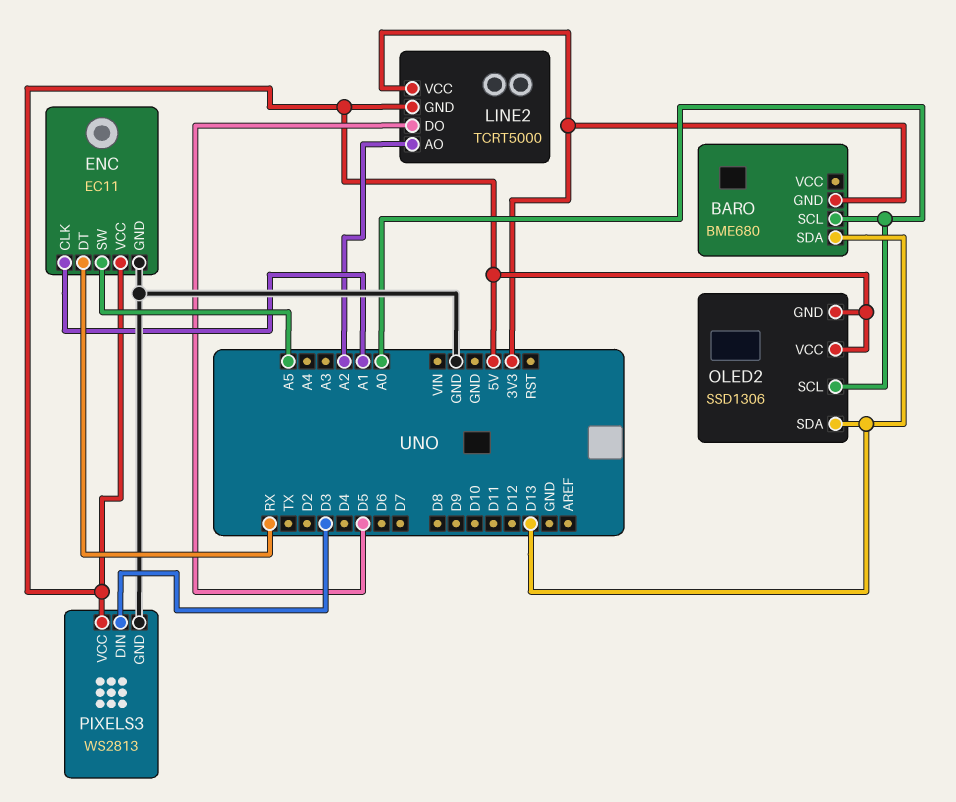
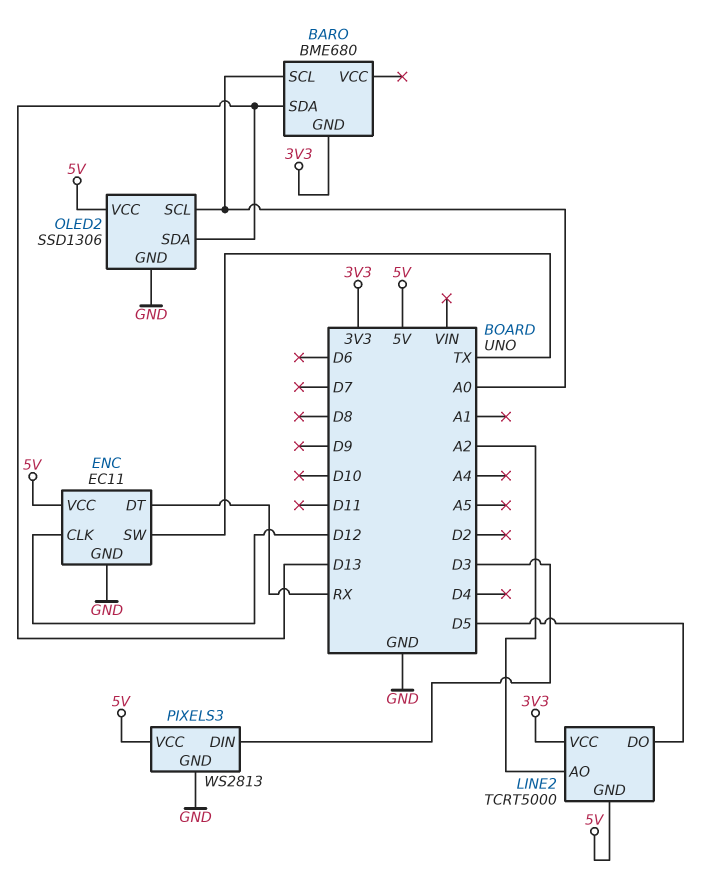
ENC pin CLK: A1 -> D12
ENC pin SW: A5 -> TX
OLED2 pin GND: 5V -> GND

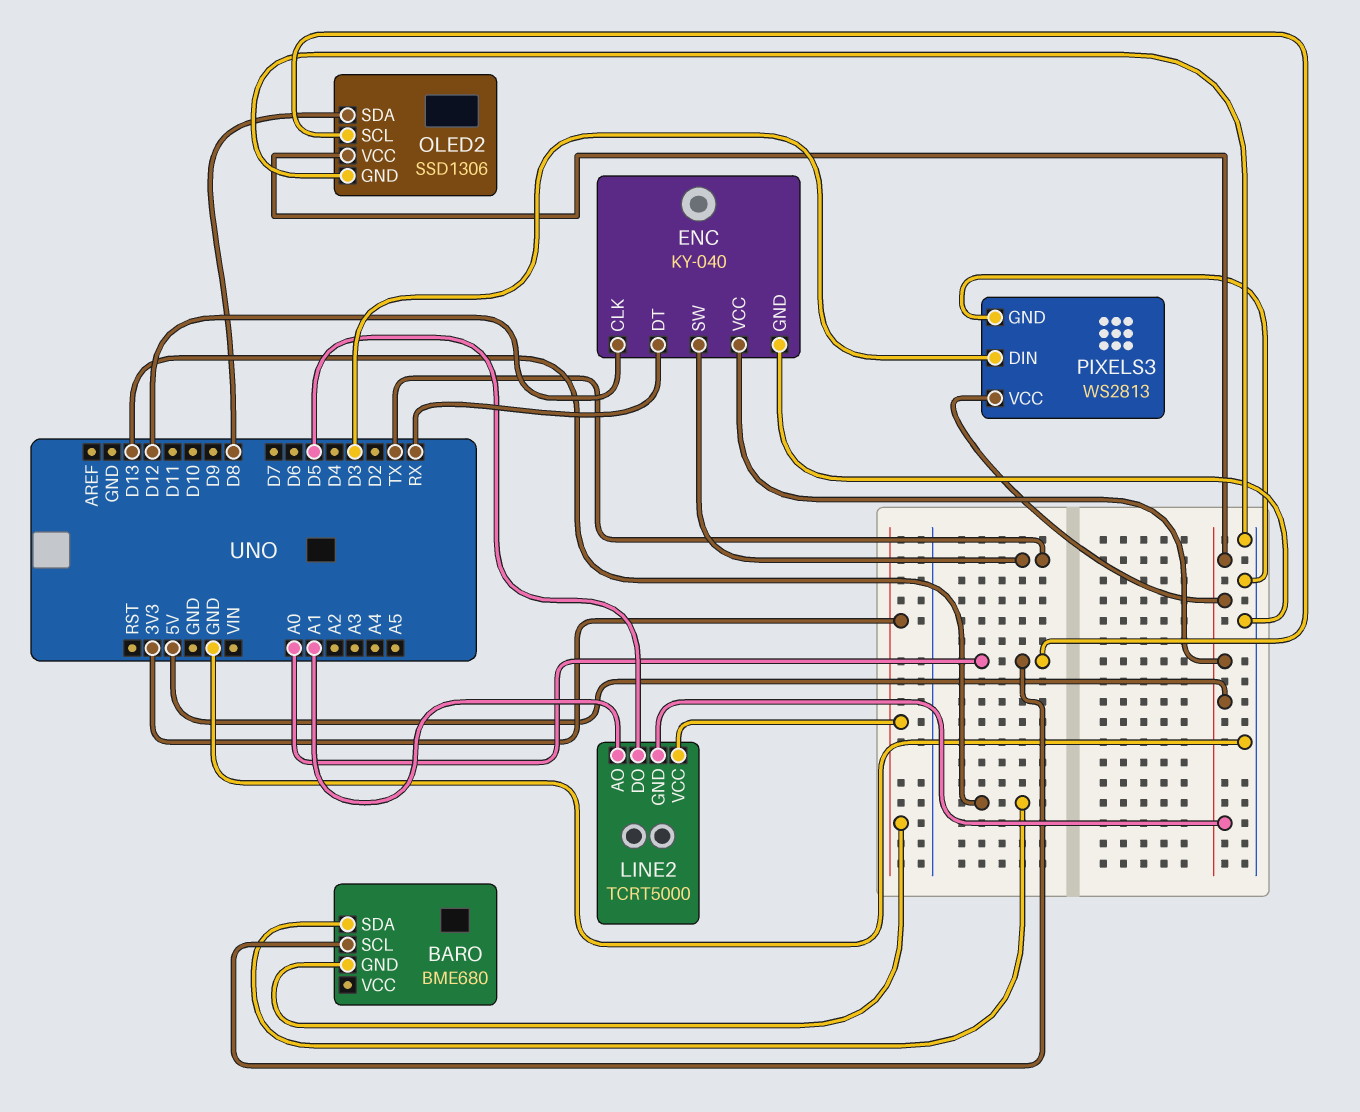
ENC: EC11 -> KY-040
LINE2 pin AO: A2 -> A1
OLED2 pin SDA: D13 -> D8

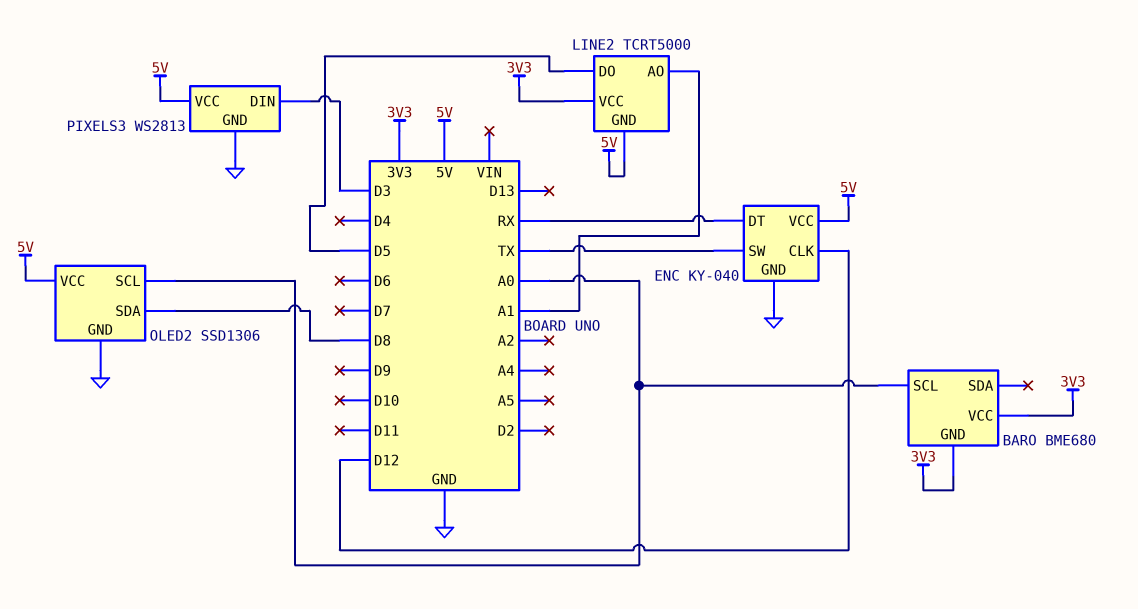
BARO pin SDA: D13 -> none
BARO pin VCC: none -> 3V3

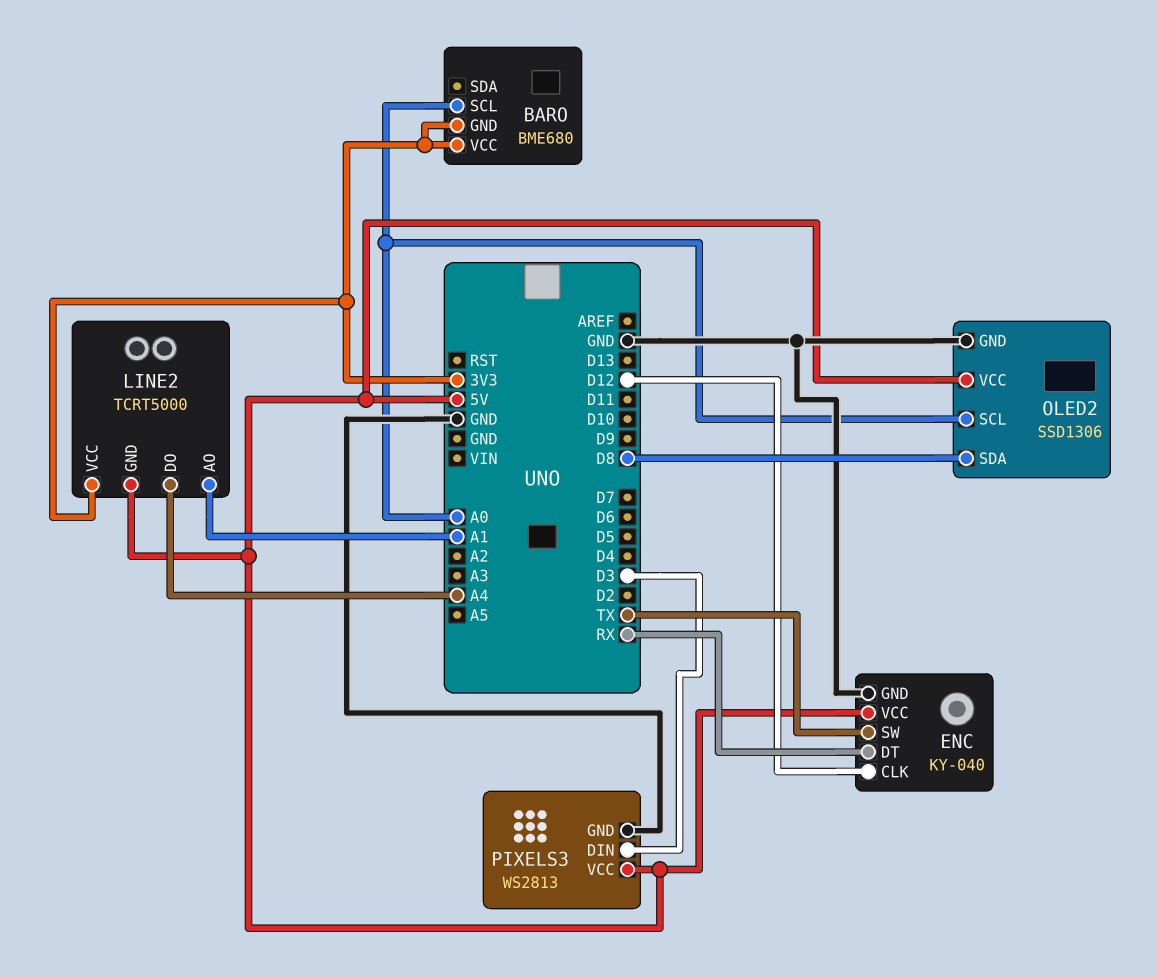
LINE2 pin DO: D5 -> A4

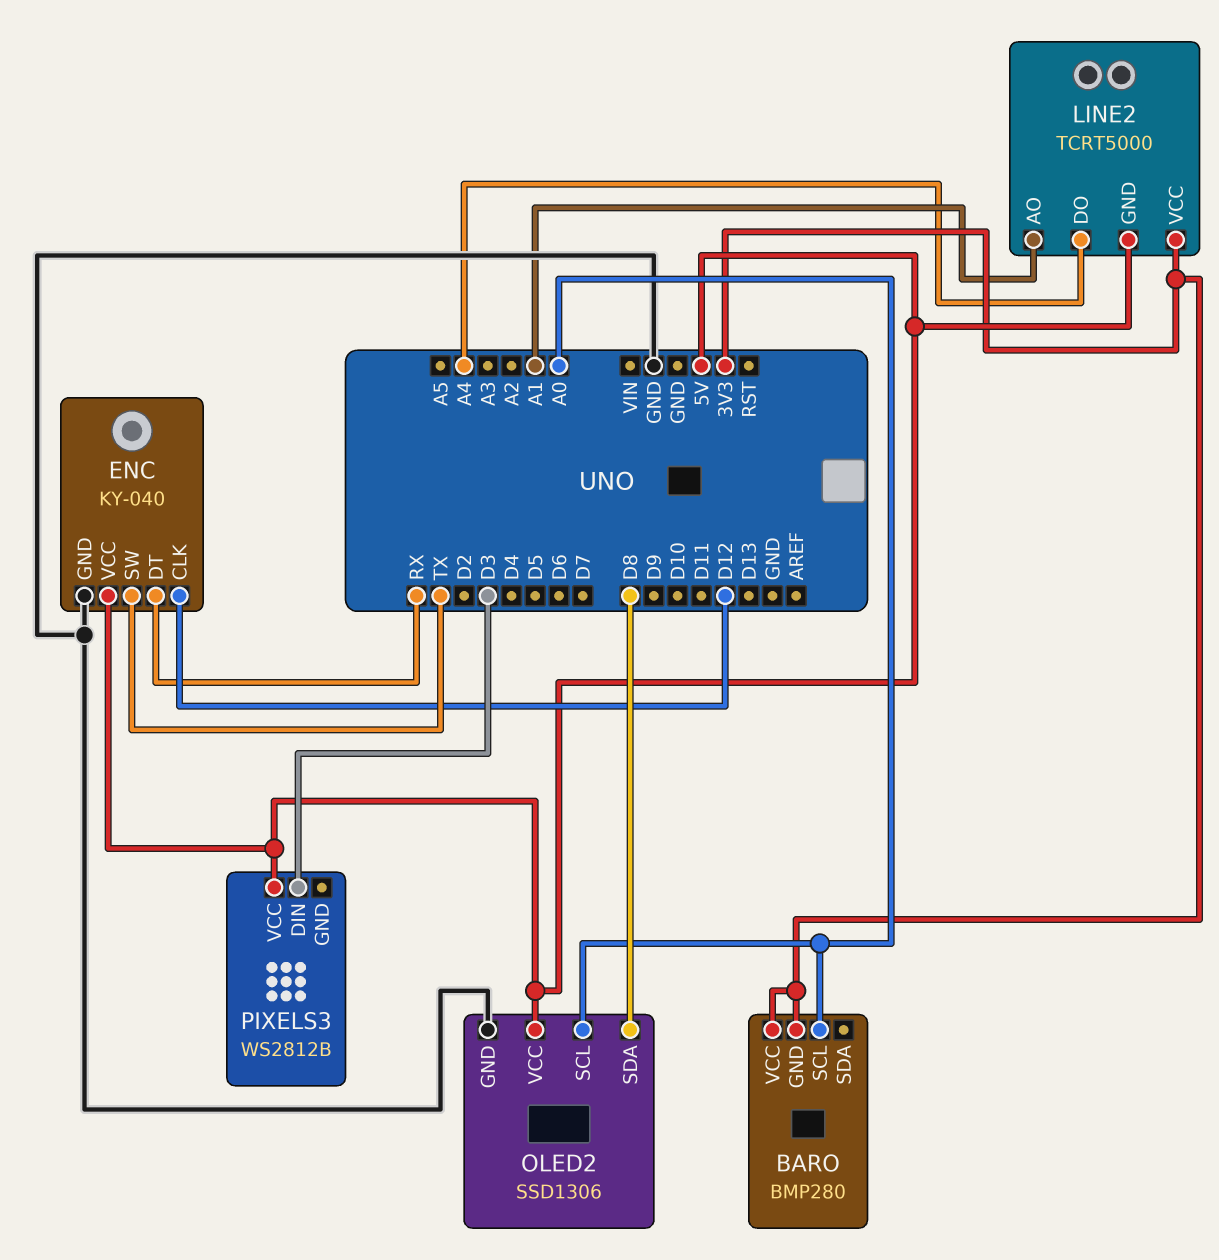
BARO: BME680 -> BMP280
PIXELS3: WS2813 -> WS2812B
PIXELS3 pin GND: GND -> none

